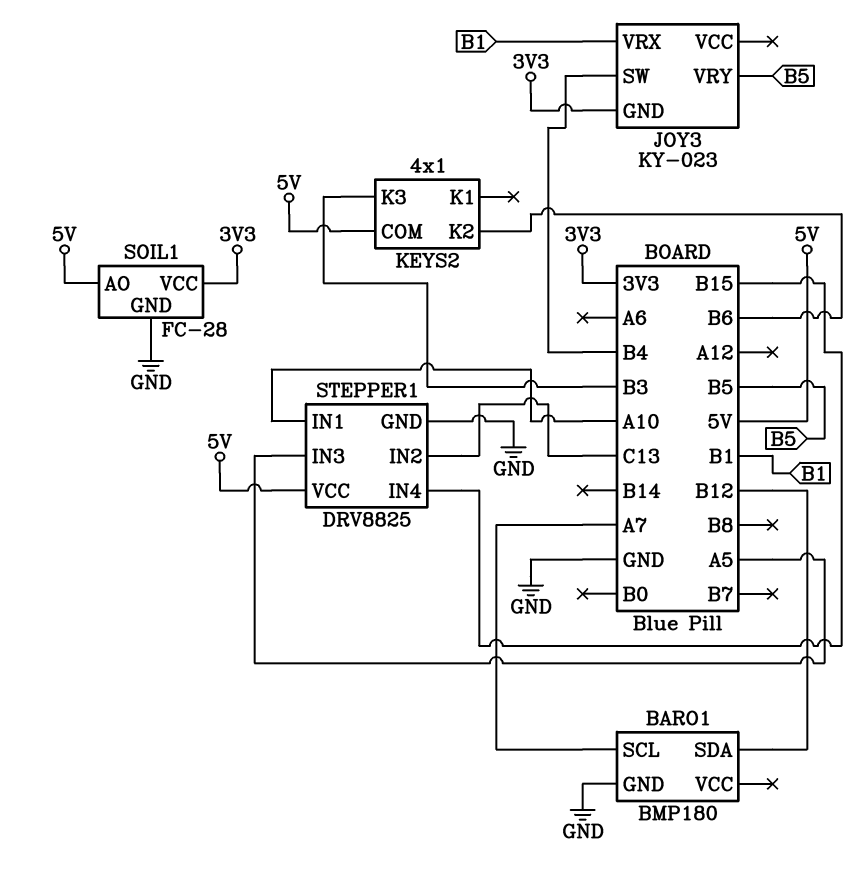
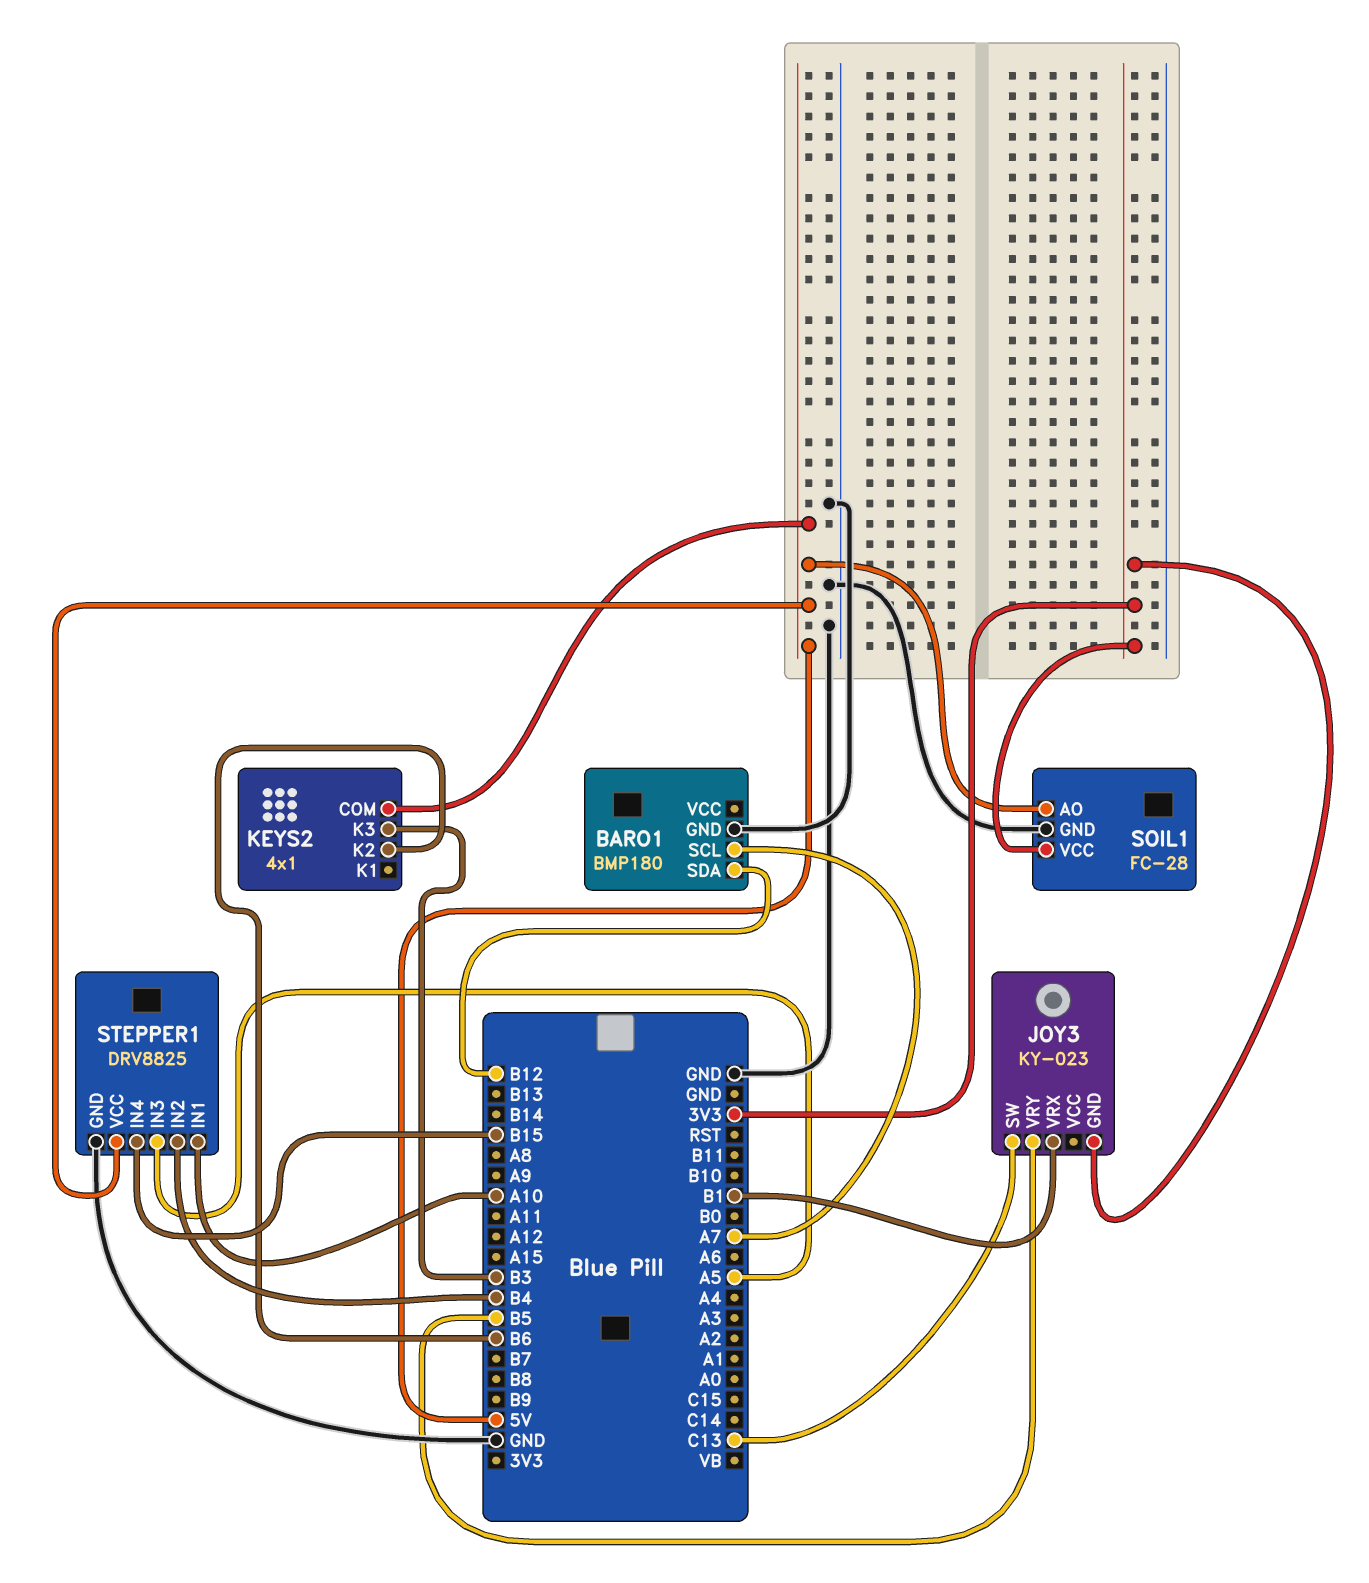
JOY3 pin SW: B4 -> C13
STEPPER1 pin IN2: C13 -> B4

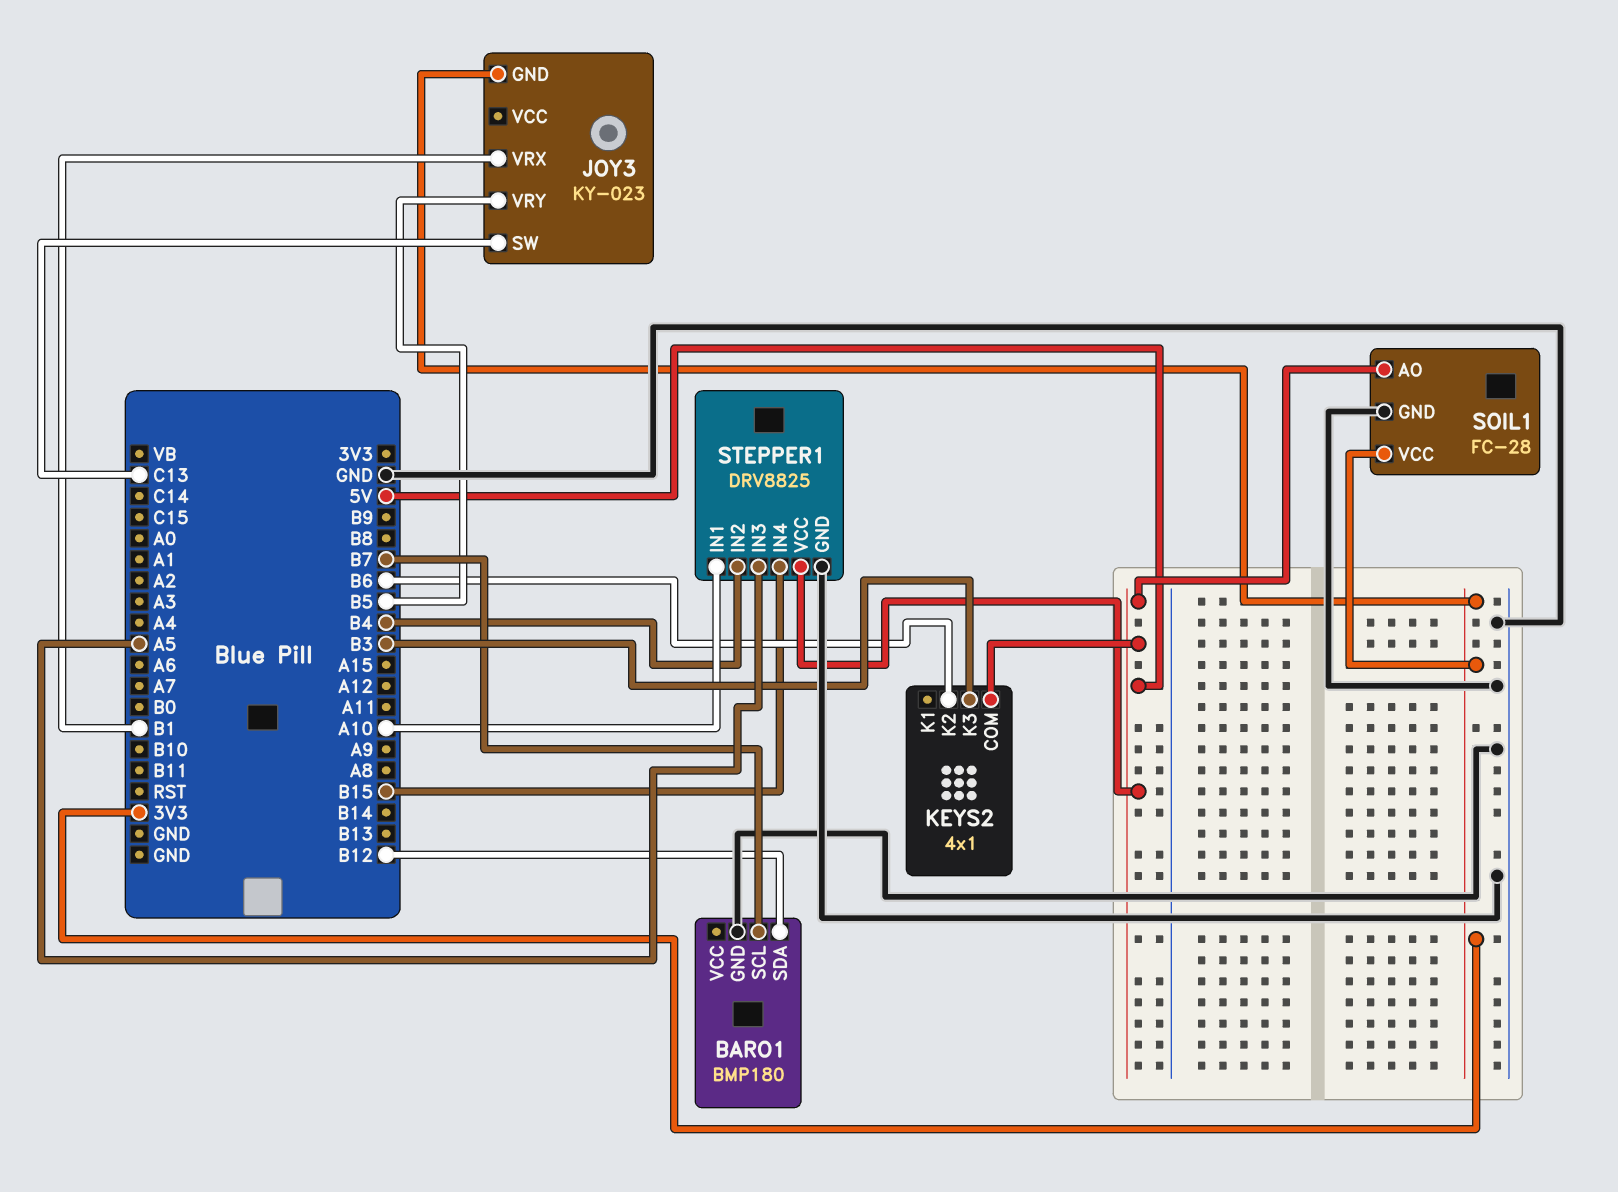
BARO1 pin SCL: A7 -> B7

